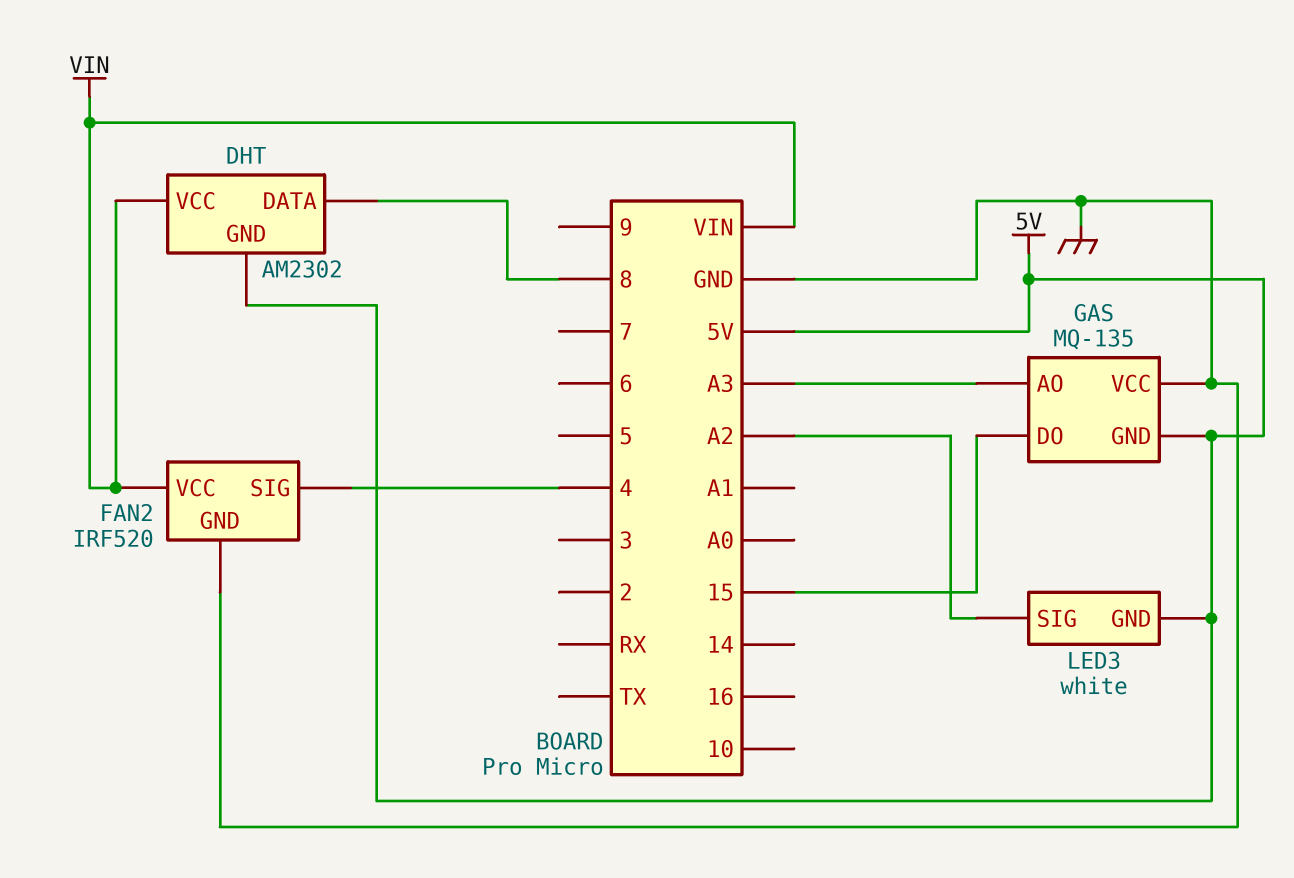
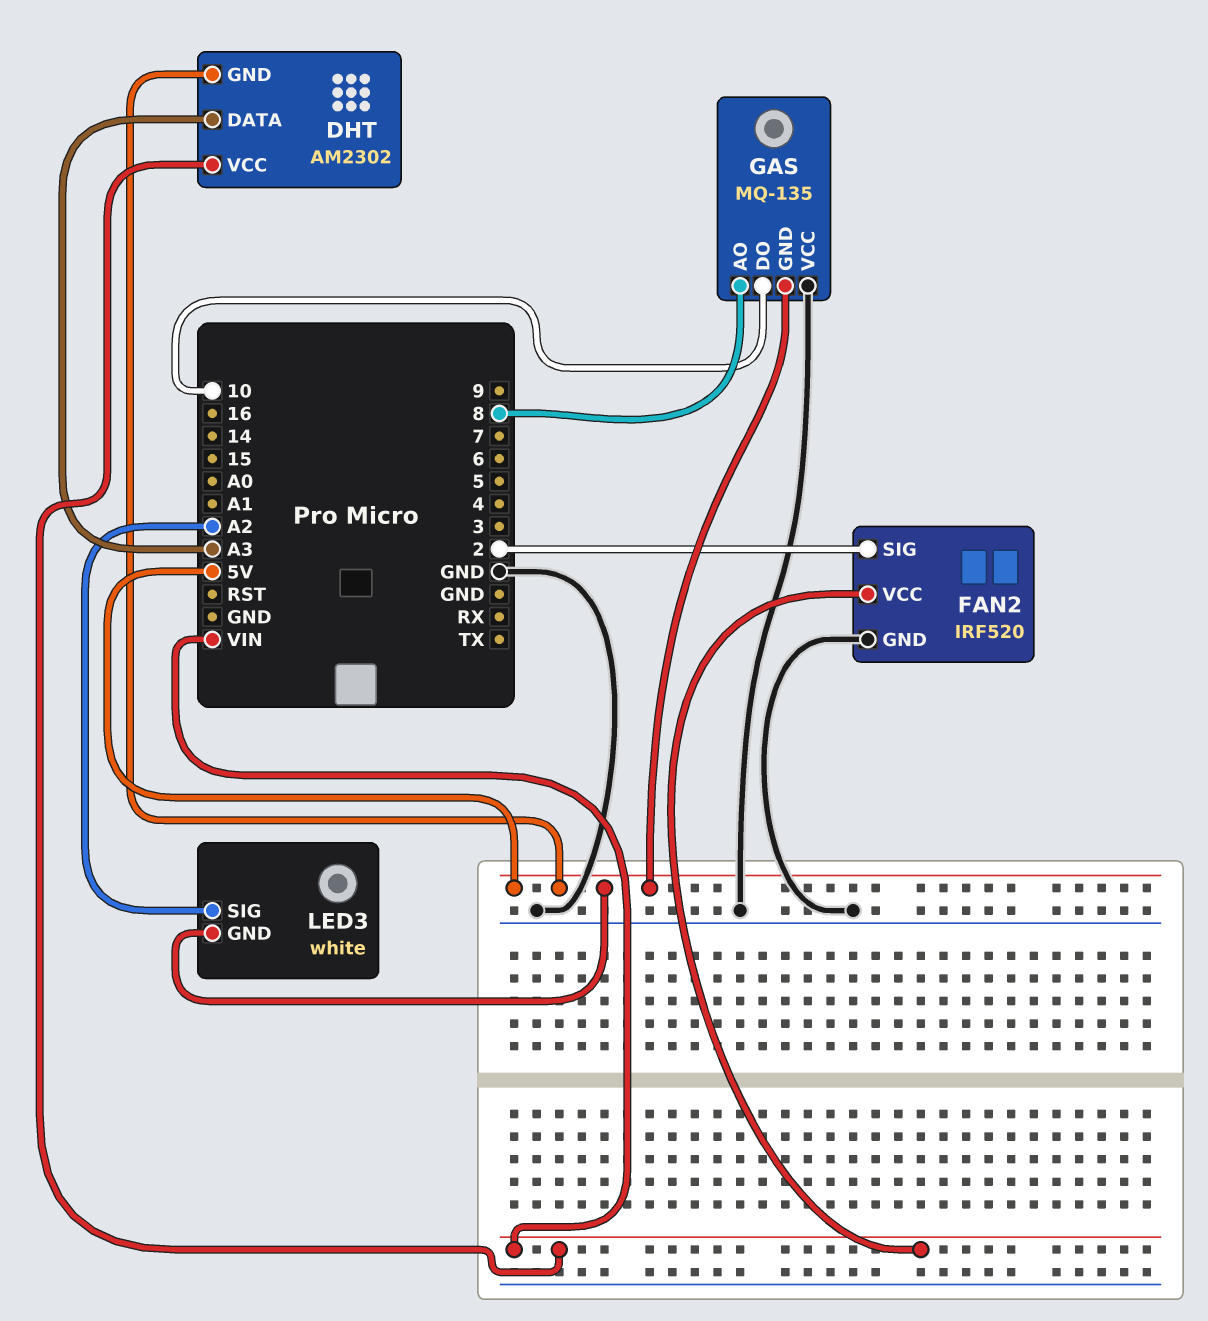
DHT pin DATA: 8 -> A3
FAN2 pin SIG: 4 -> 2
GAS pin AO: A3 -> 8
GAS pin DO: 15 -> 10

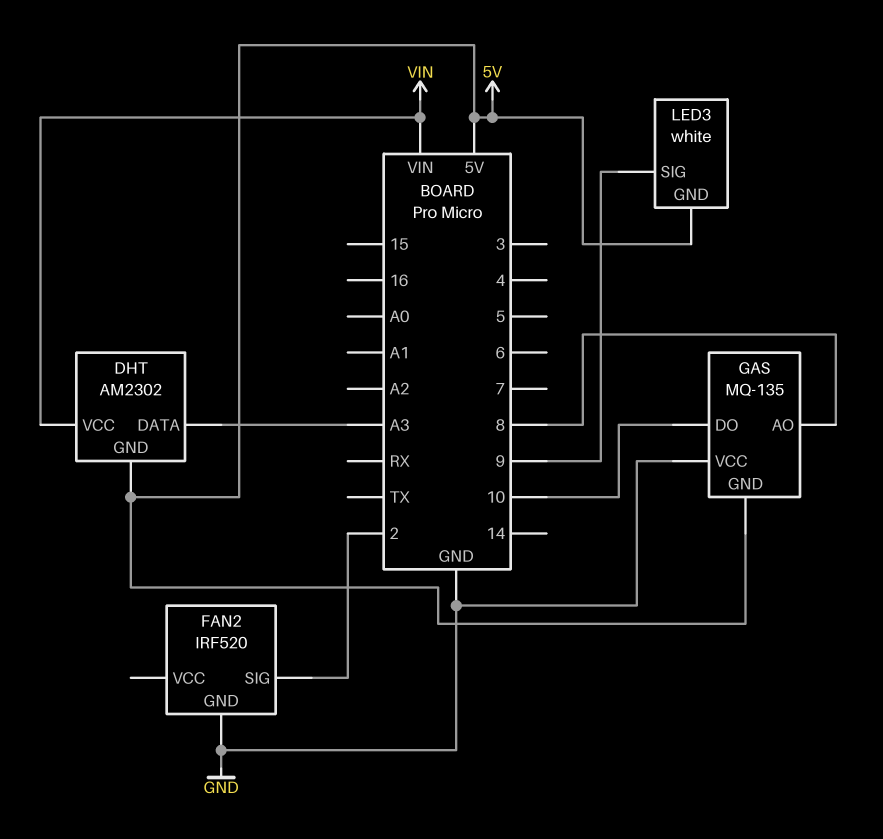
FAN2 pin VCC: VIN -> none
LED3 pin SIG: A2 -> 9

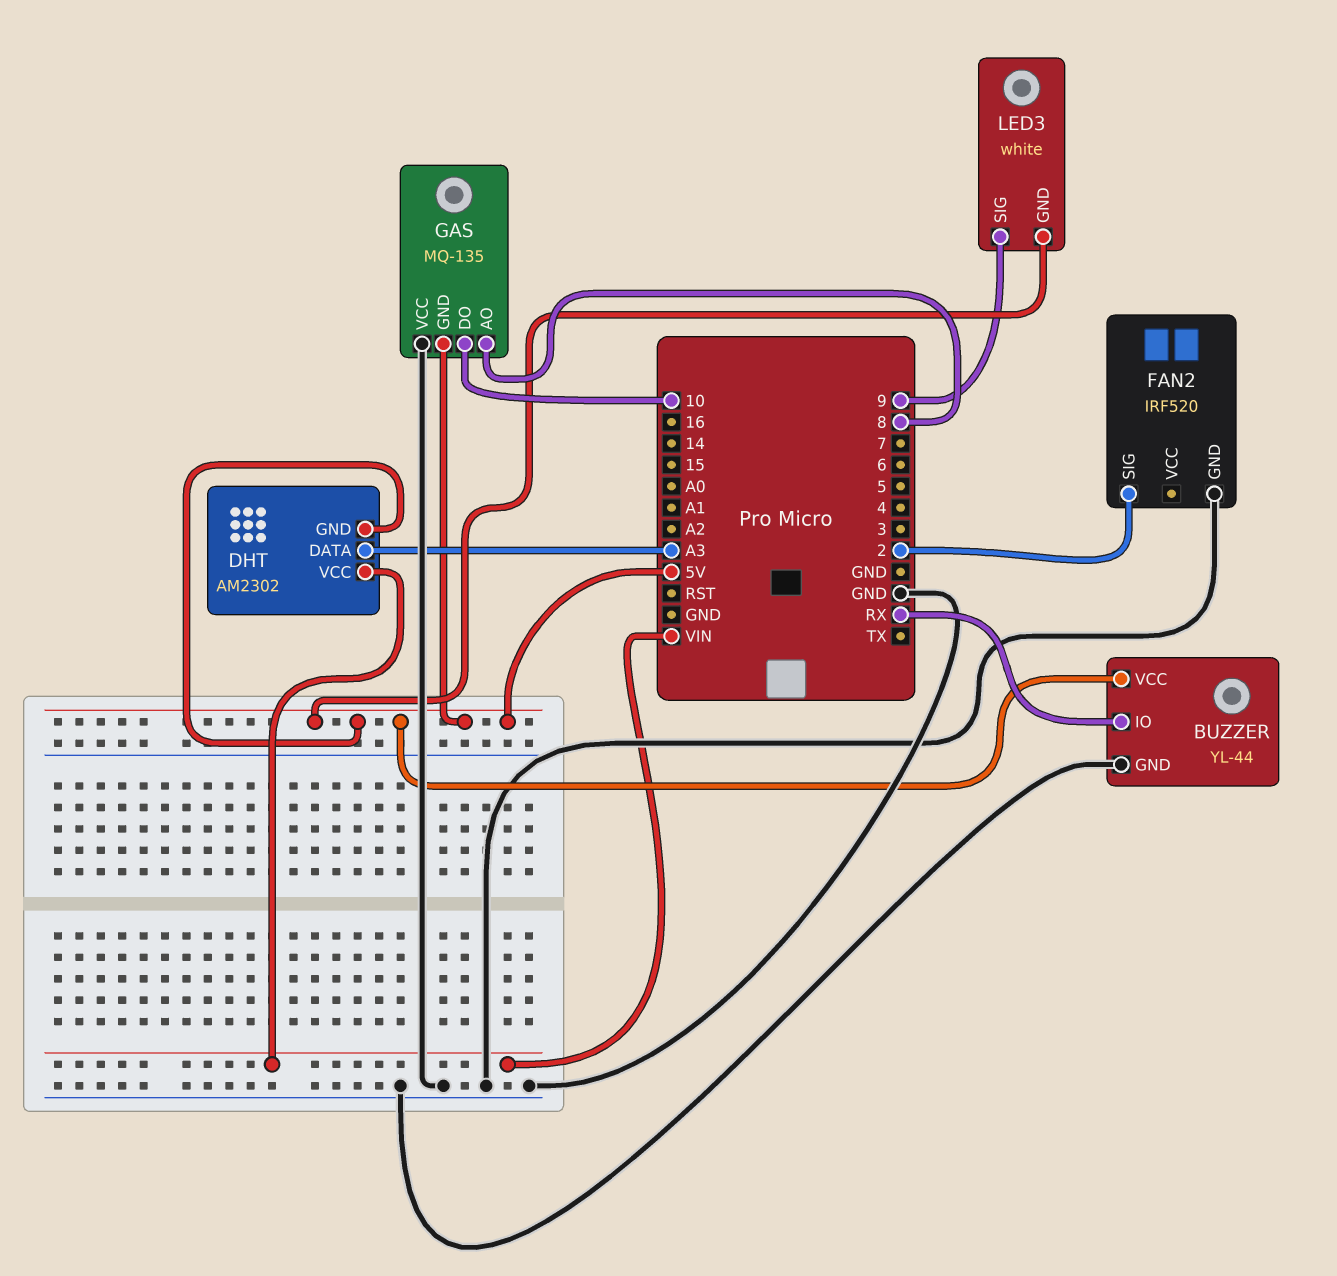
BUZZER: none -> YL-44
BUZZER pin GND: none -> GND
BUZZER pin IO: none -> RX
BUZZER pin VCC: none -> 5V

